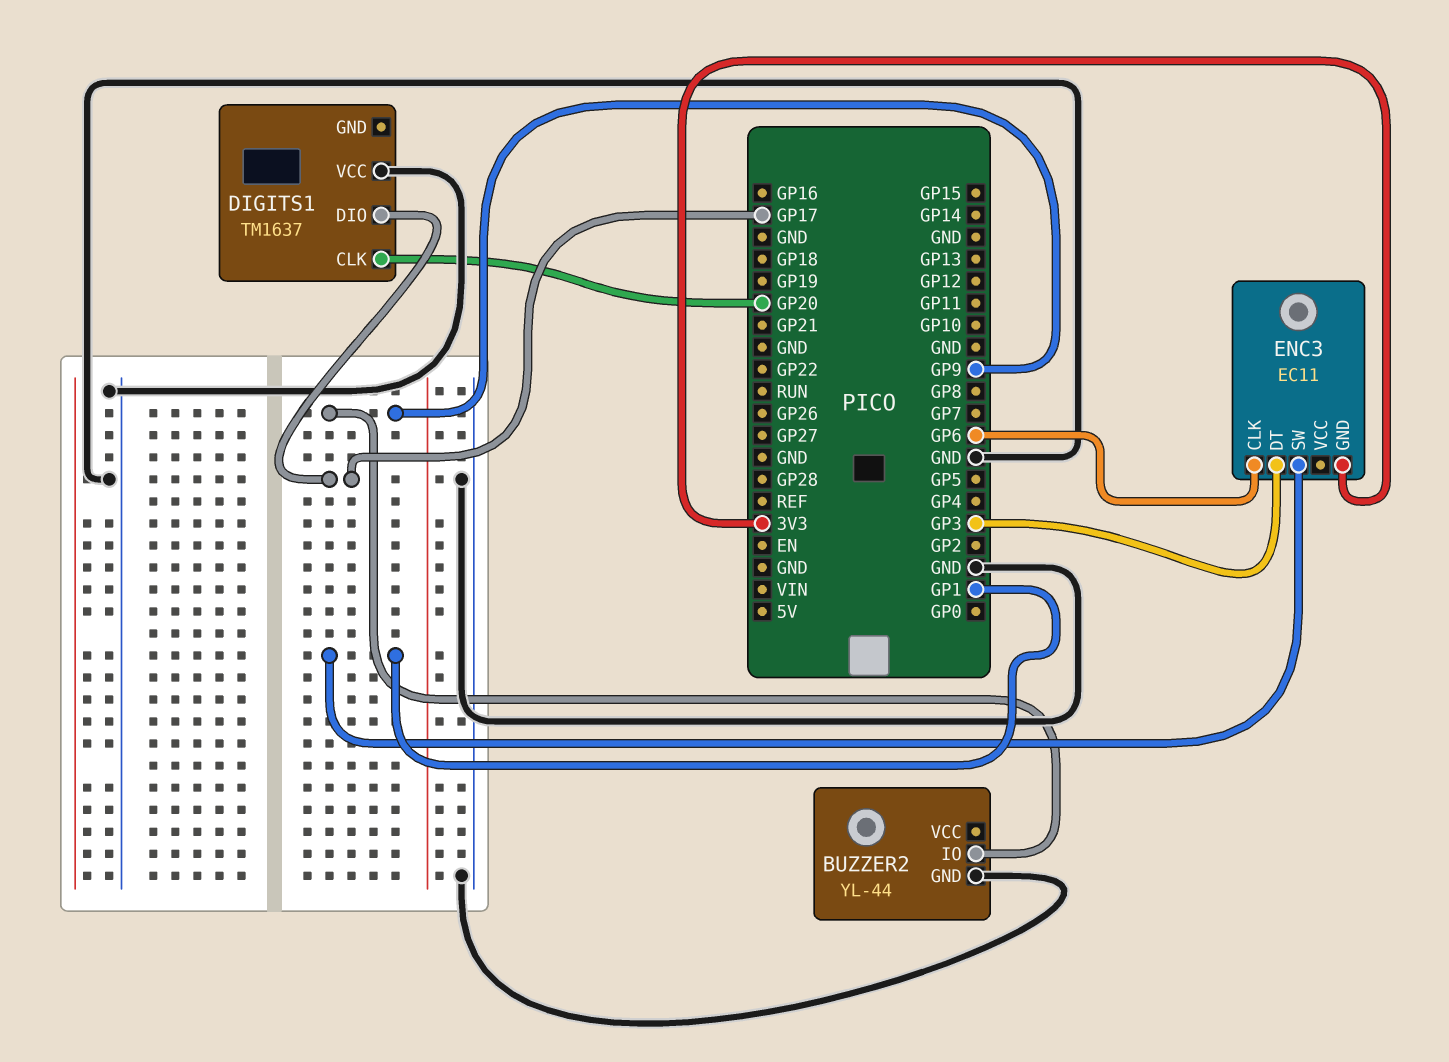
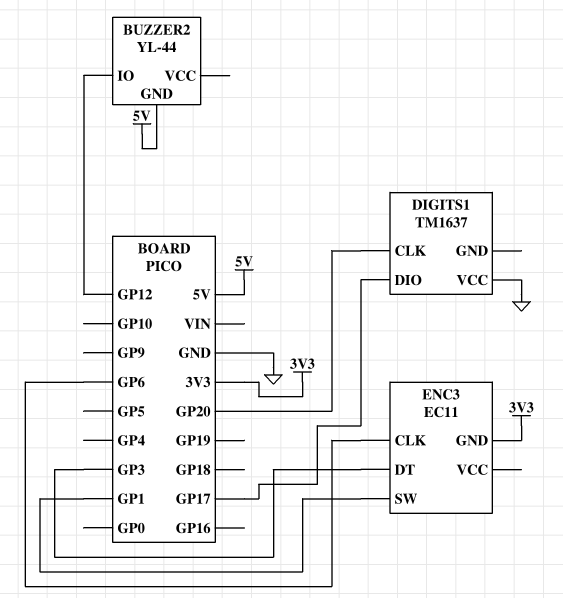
BUZZER2 pin GND: GND -> 5V
BUZZER2 pin IO: GP9 -> GP12

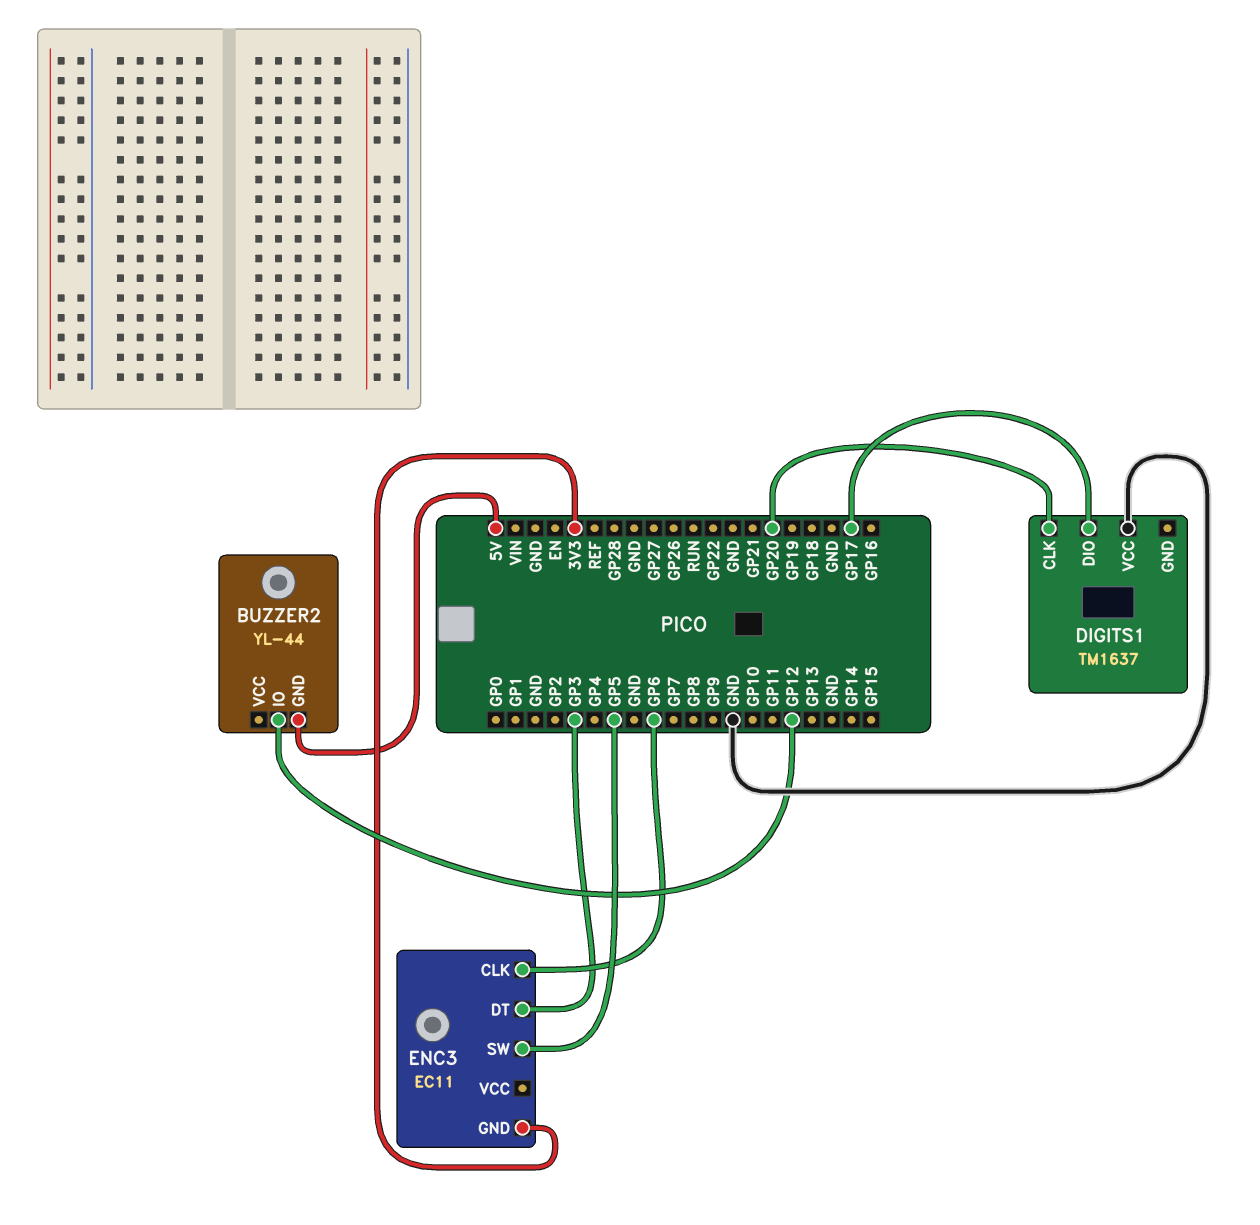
ENC3 pin SW: GP1 -> GP5

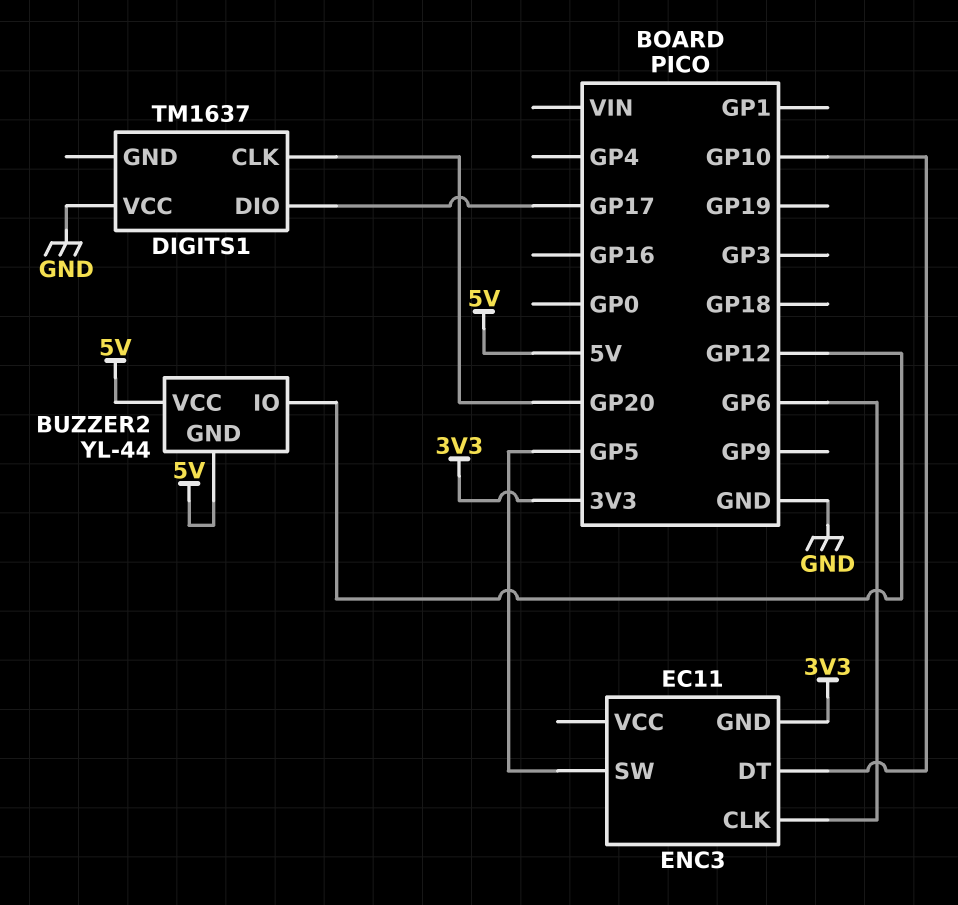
BUZZER2 pin VCC: none -> 5V
ENC3 pin DT: GP3 -> GP10

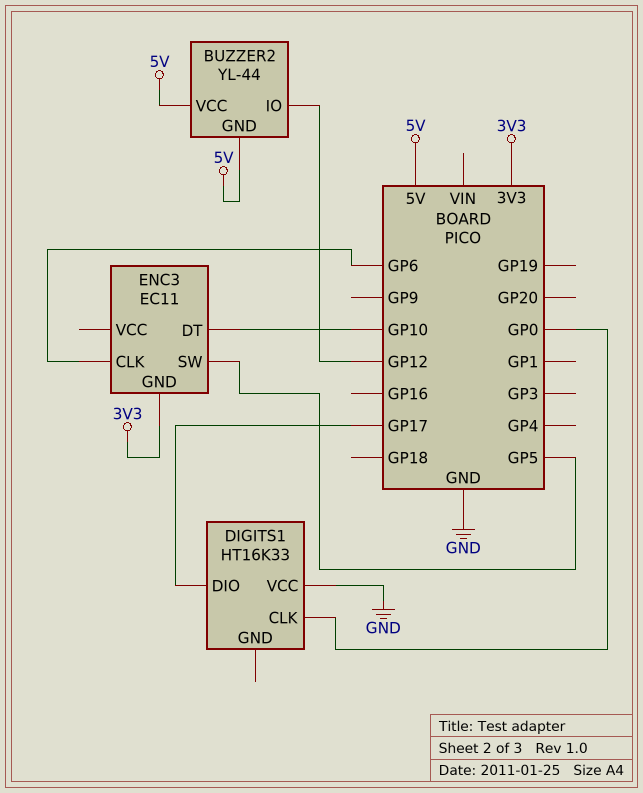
DIGITS1: TM1637 -> HT16K33
DIGITS1 pin CLK: GP20 -> GP0

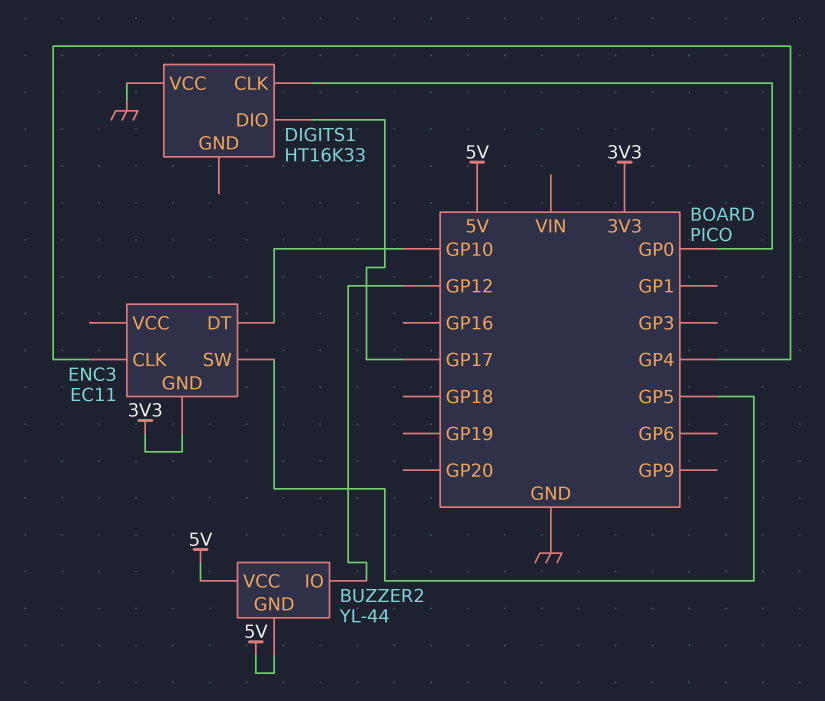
ENC3 pin CLK: GP6 -> GP4

